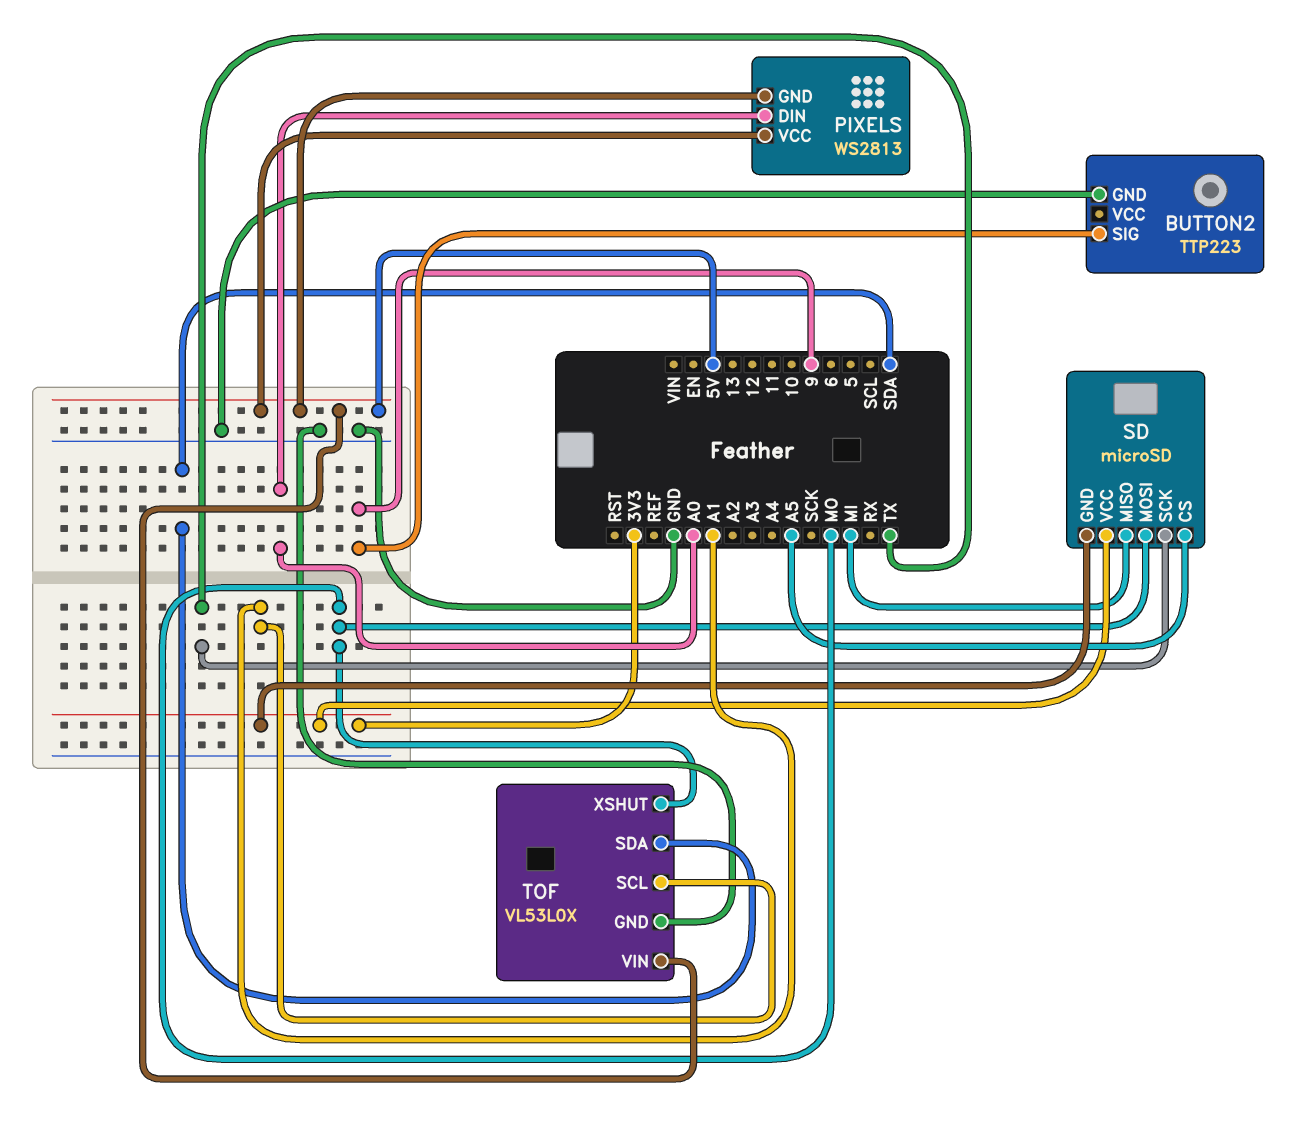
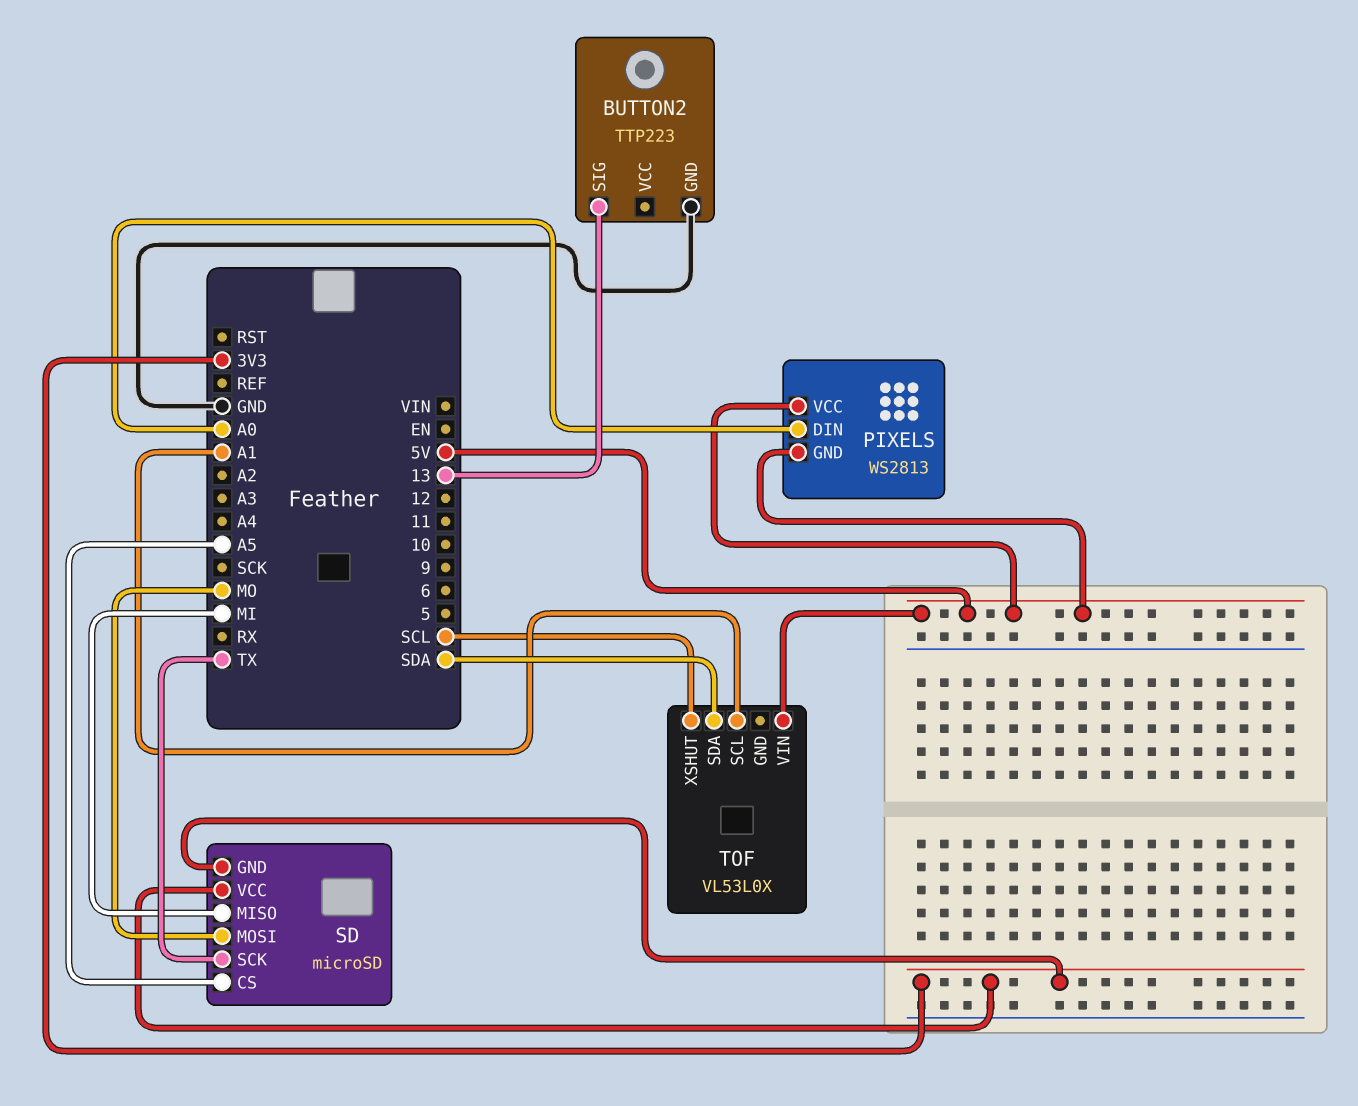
BUTTON2 pin SIG: 9 -> 13
TOF pin GND: GND -> none
TOF pin XSHUT: MO -> SCL

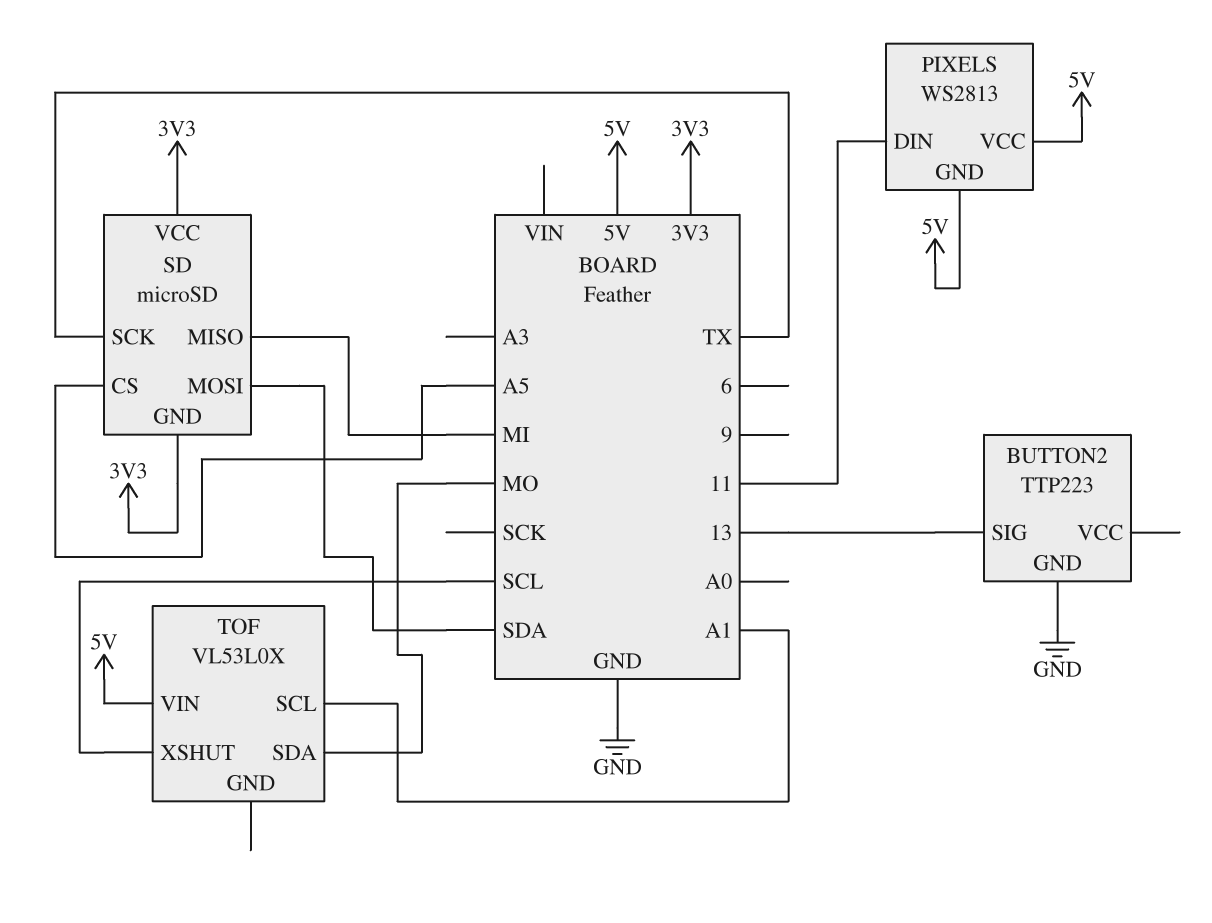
PIXELS pin DIN: A0 -> 11
SD pin MOSI: MO -> SDA
TOF pin SDA: SDA -> MO

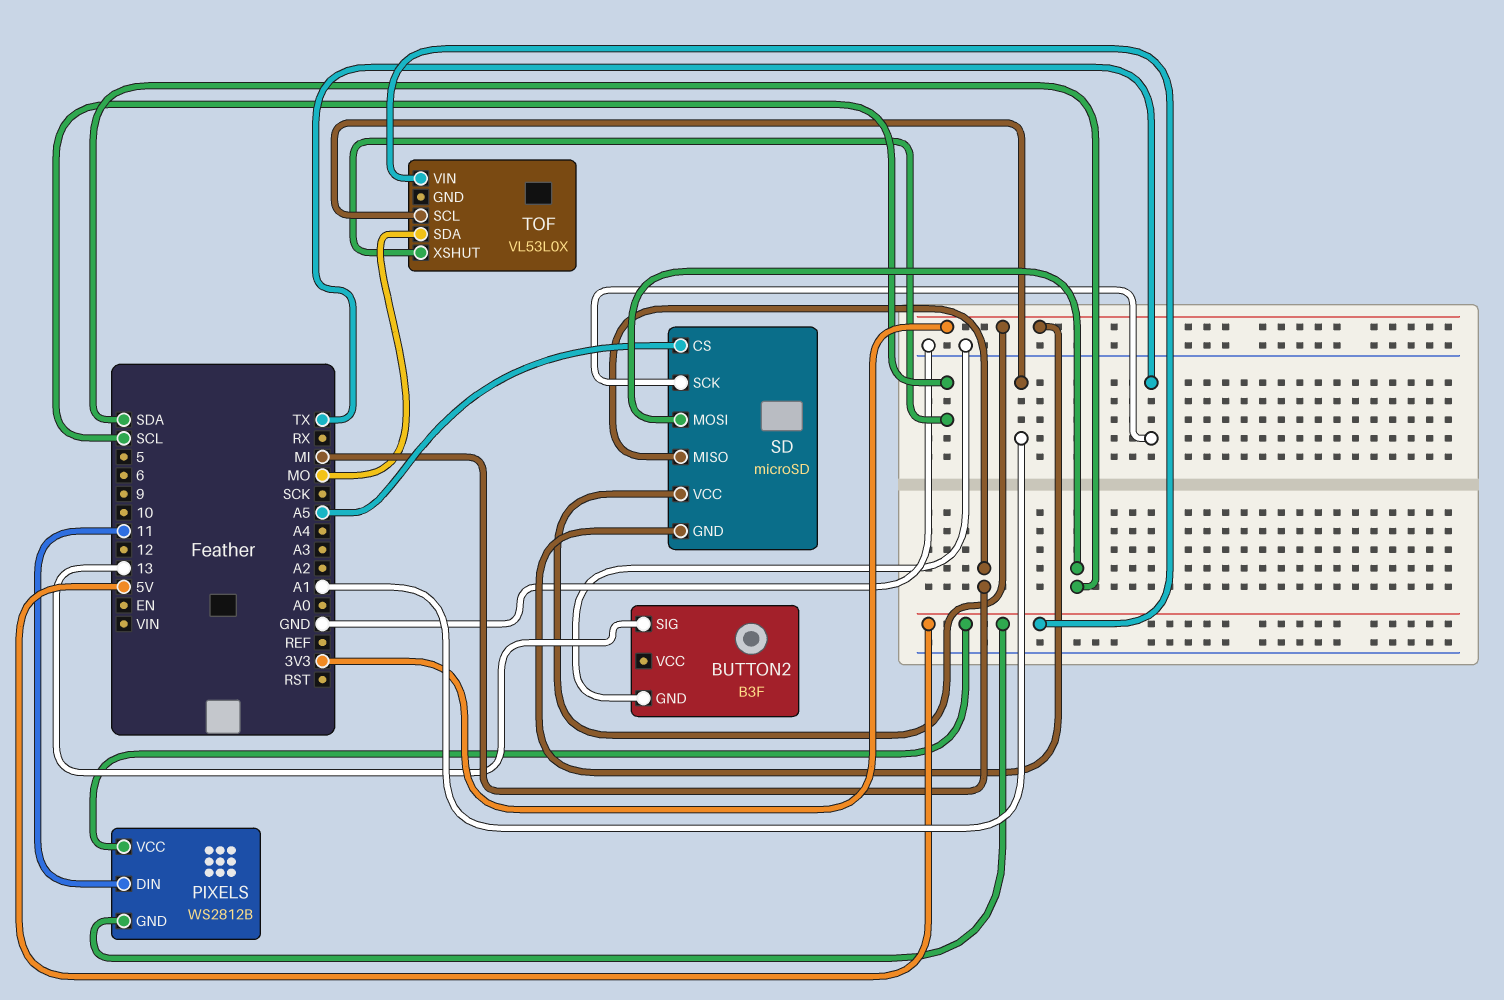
BUTTON2: TTP223 -> B3F
PIXELS: WS2813 -> WS2812B

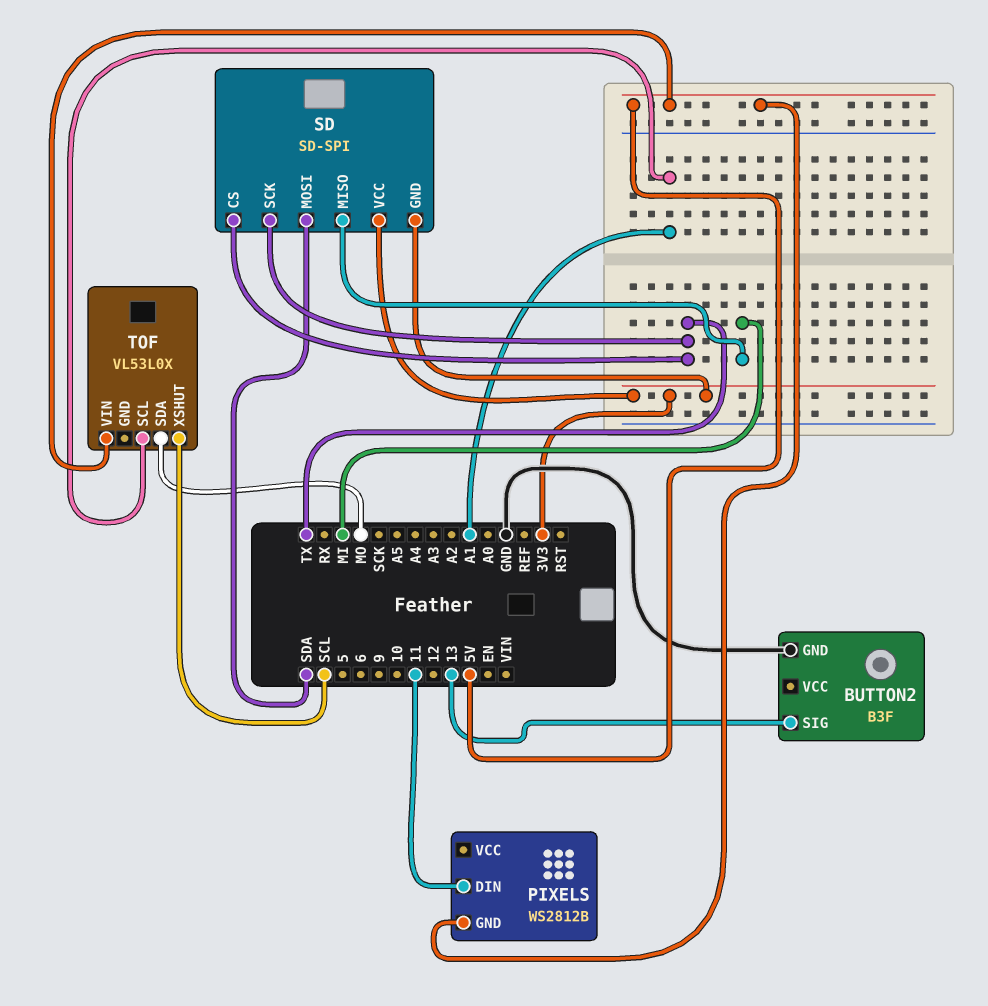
PIXELS pin VCC: 5V -> none
SD: microSD -> SD-SPI
SD pin CS: A5 -> TX

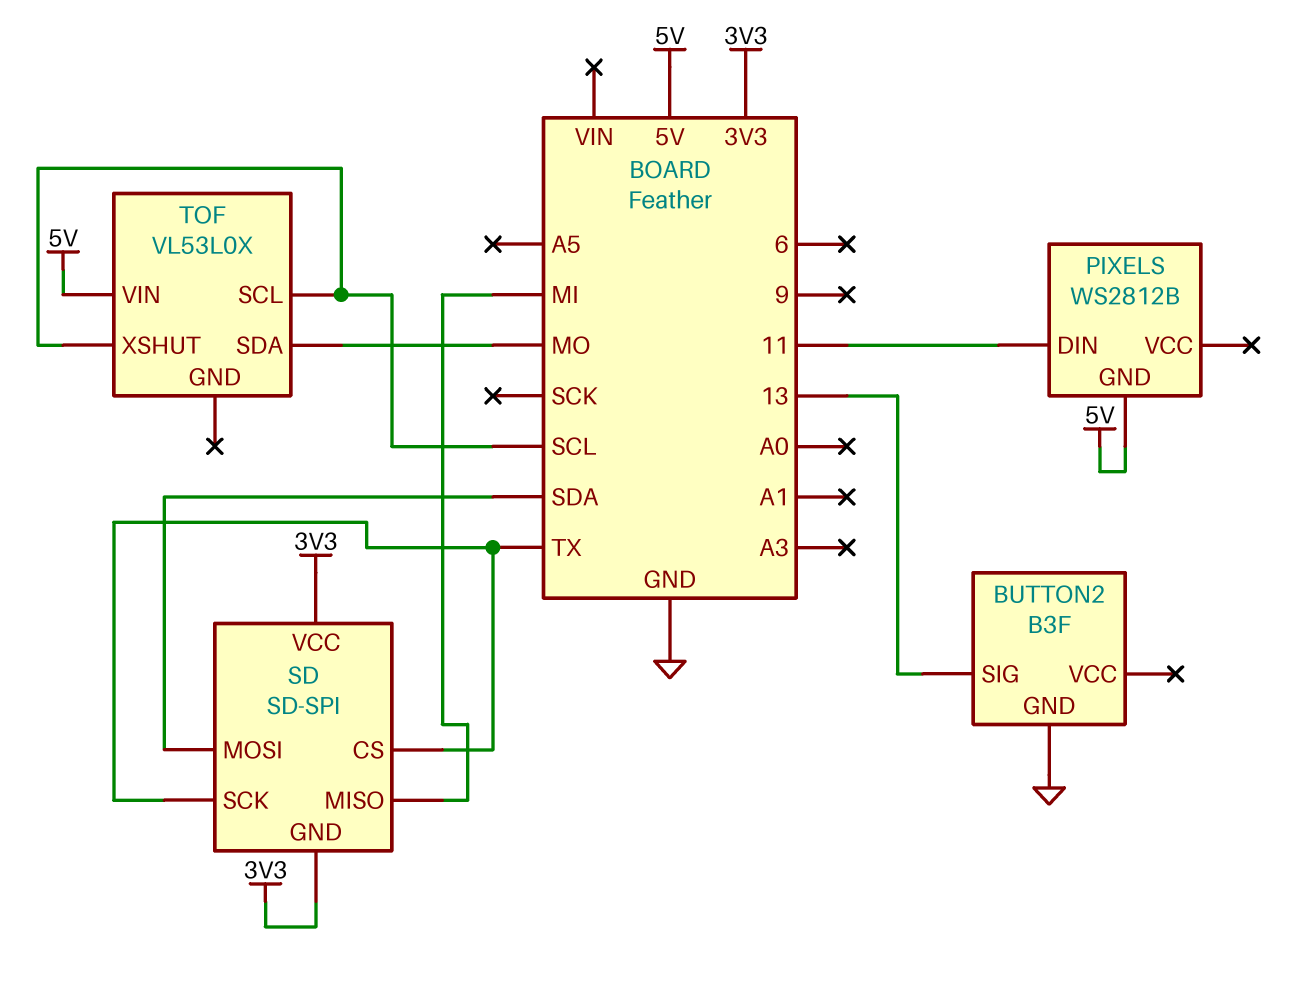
TOF pin SCL: A1 -> SCL

